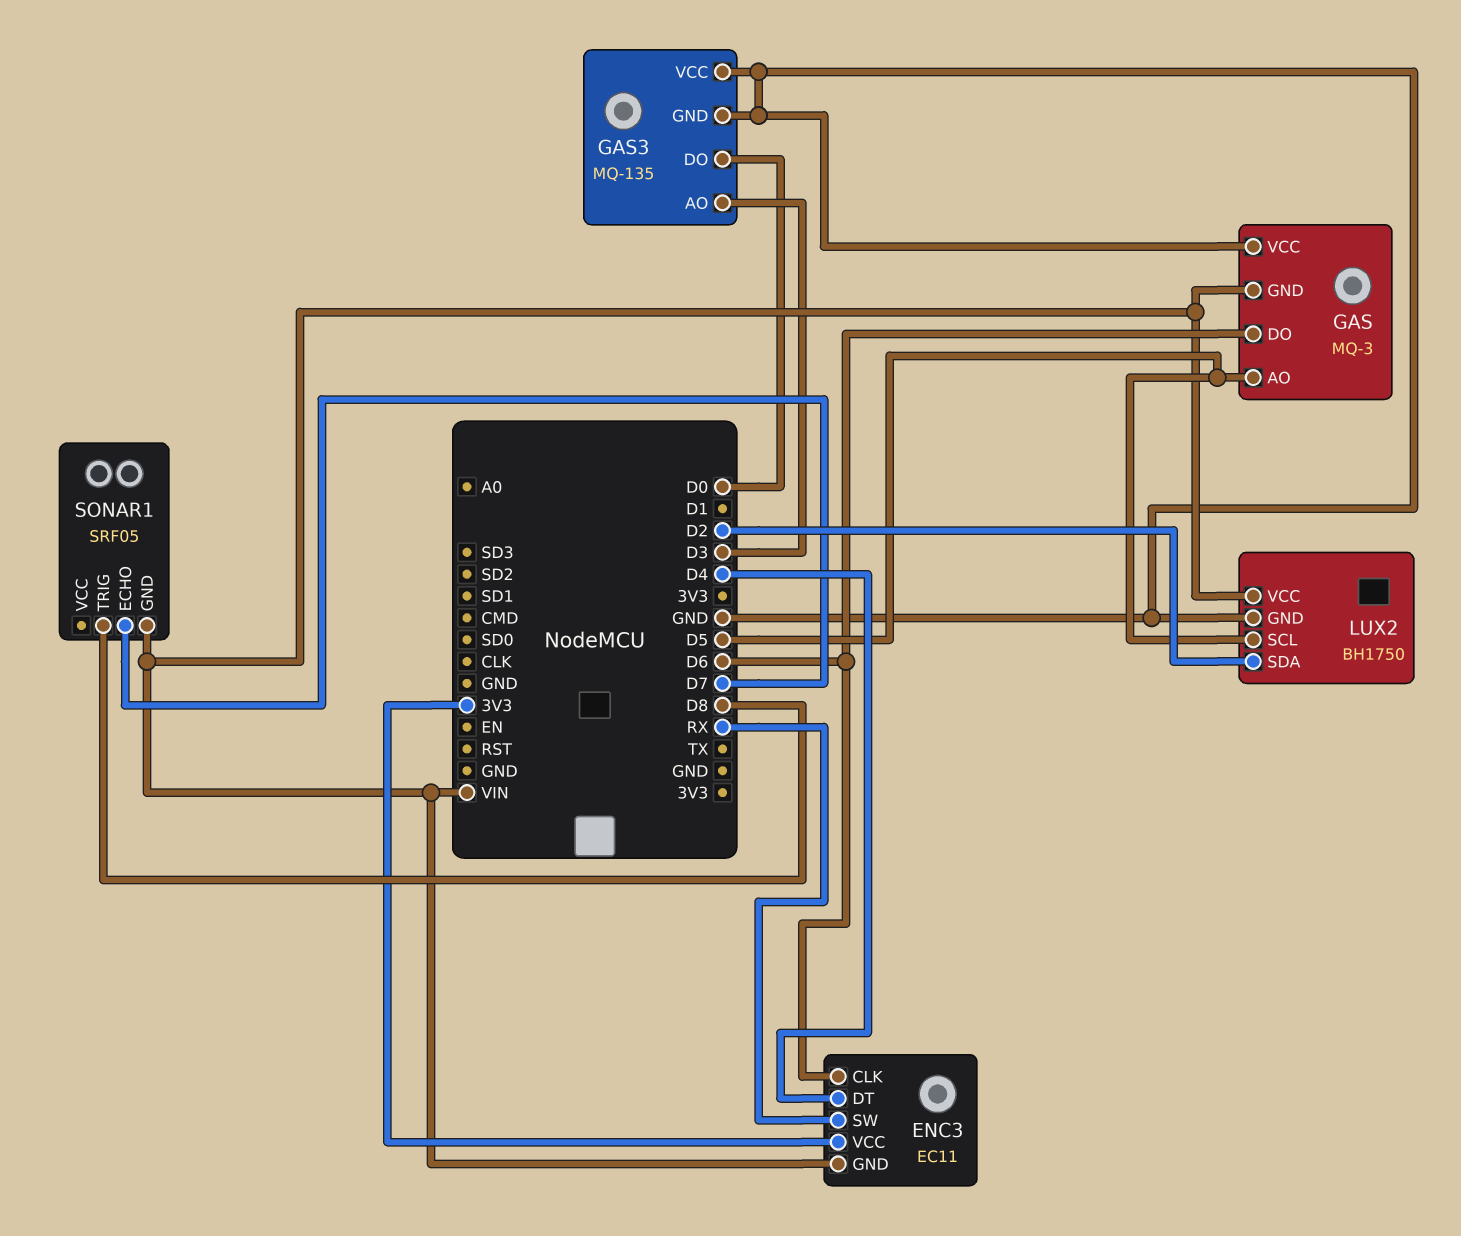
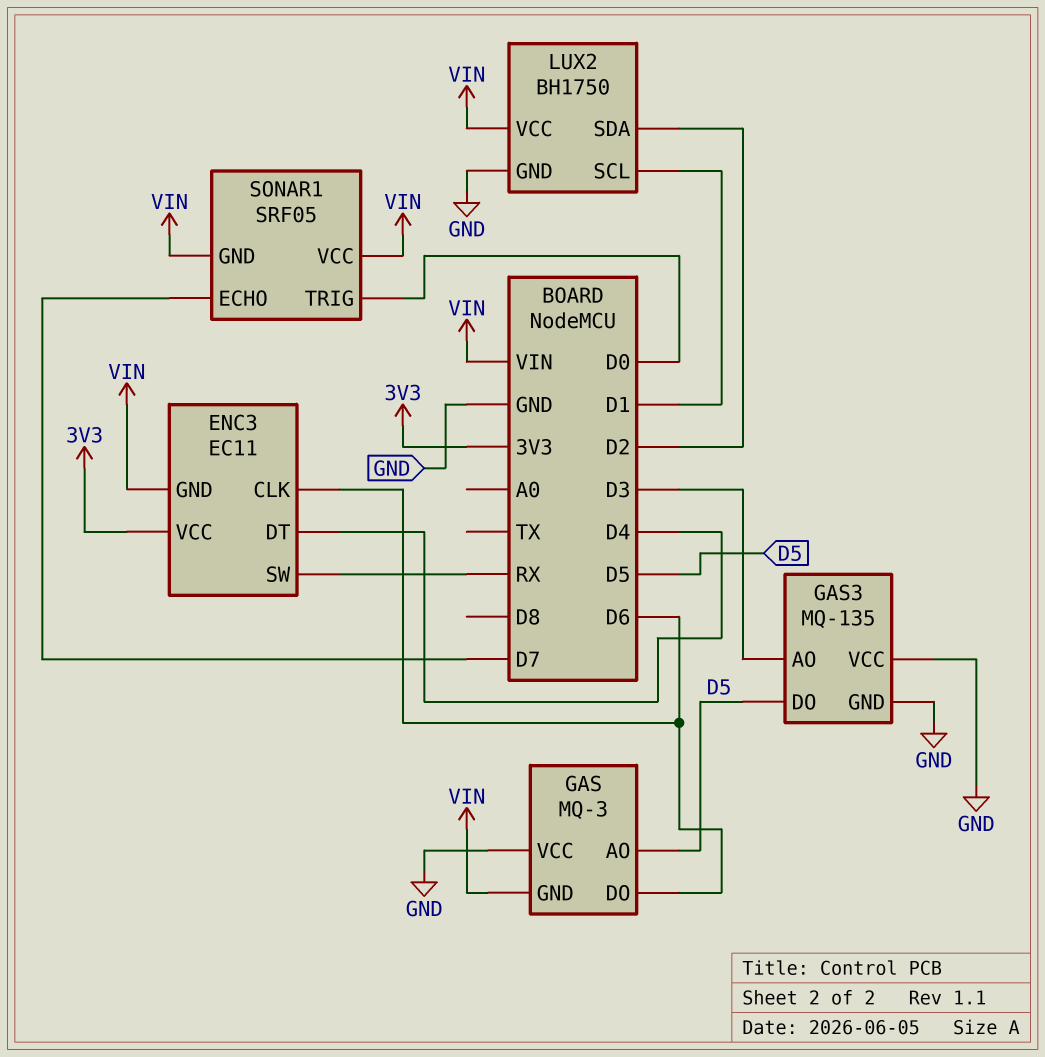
GAS3 pin DO: D0 -> D5
LUX2 pin SCL: D5 -> D1
SONAR1 pin TRIG: D8 -> D0
SONAR1 pin VCC: none -> VIN

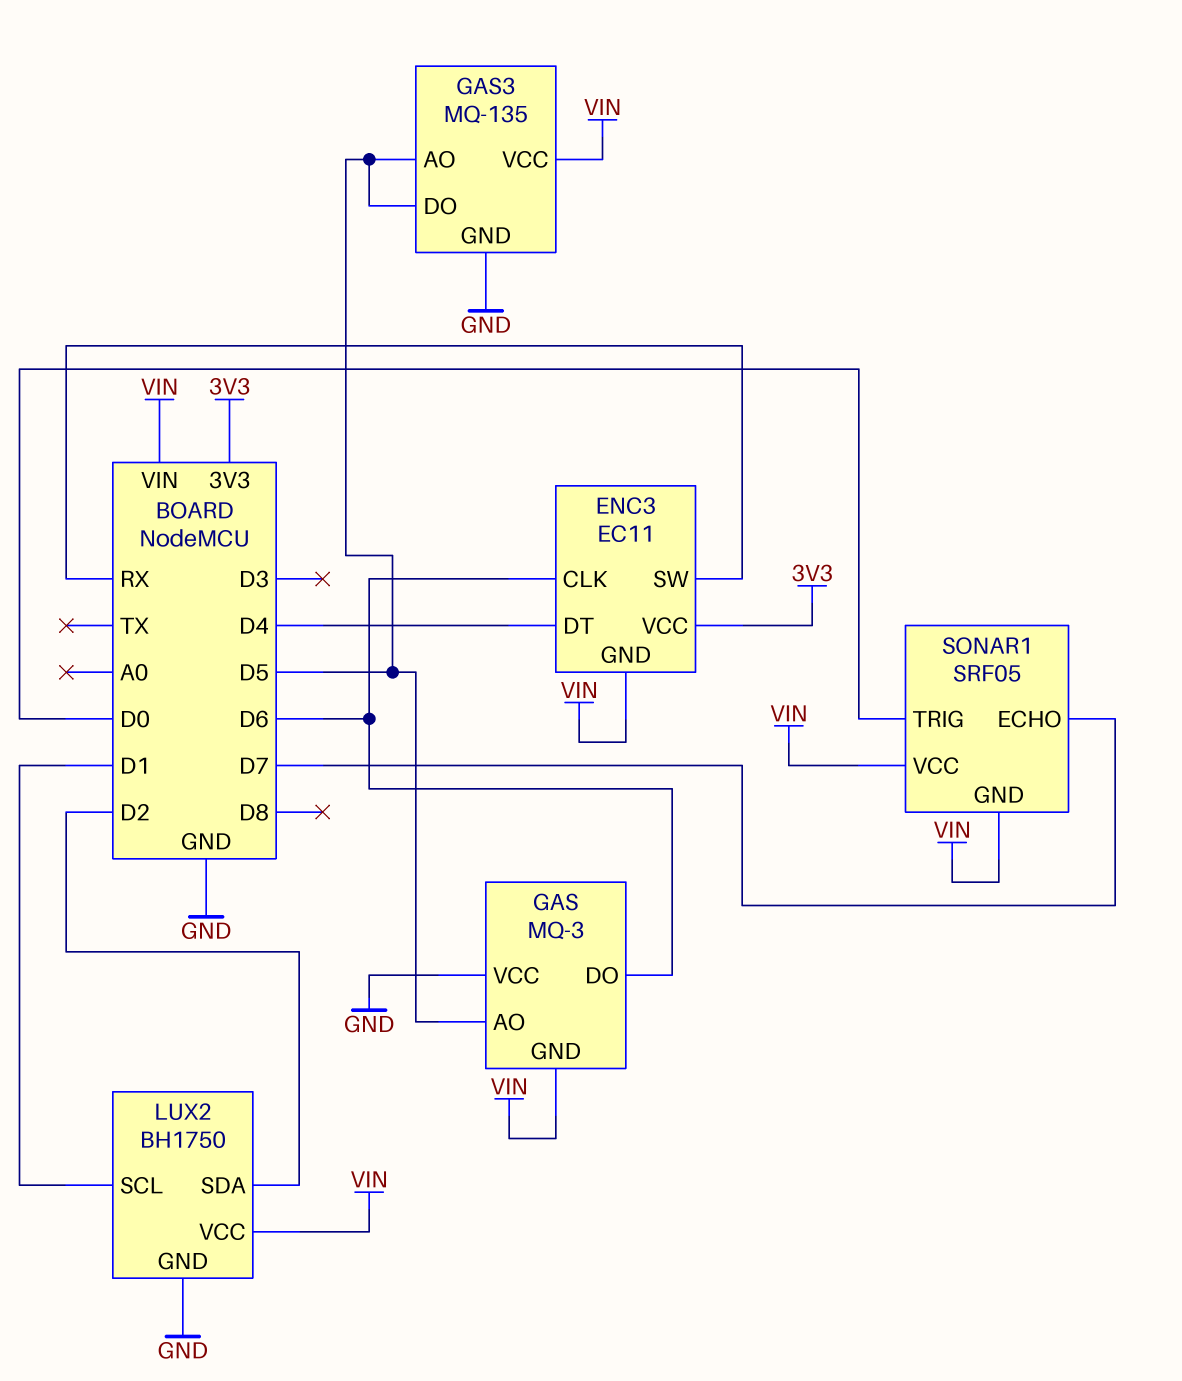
GAS3 pin AO: D3 -> D5
GAS3 pin VCC: GND -> VIN

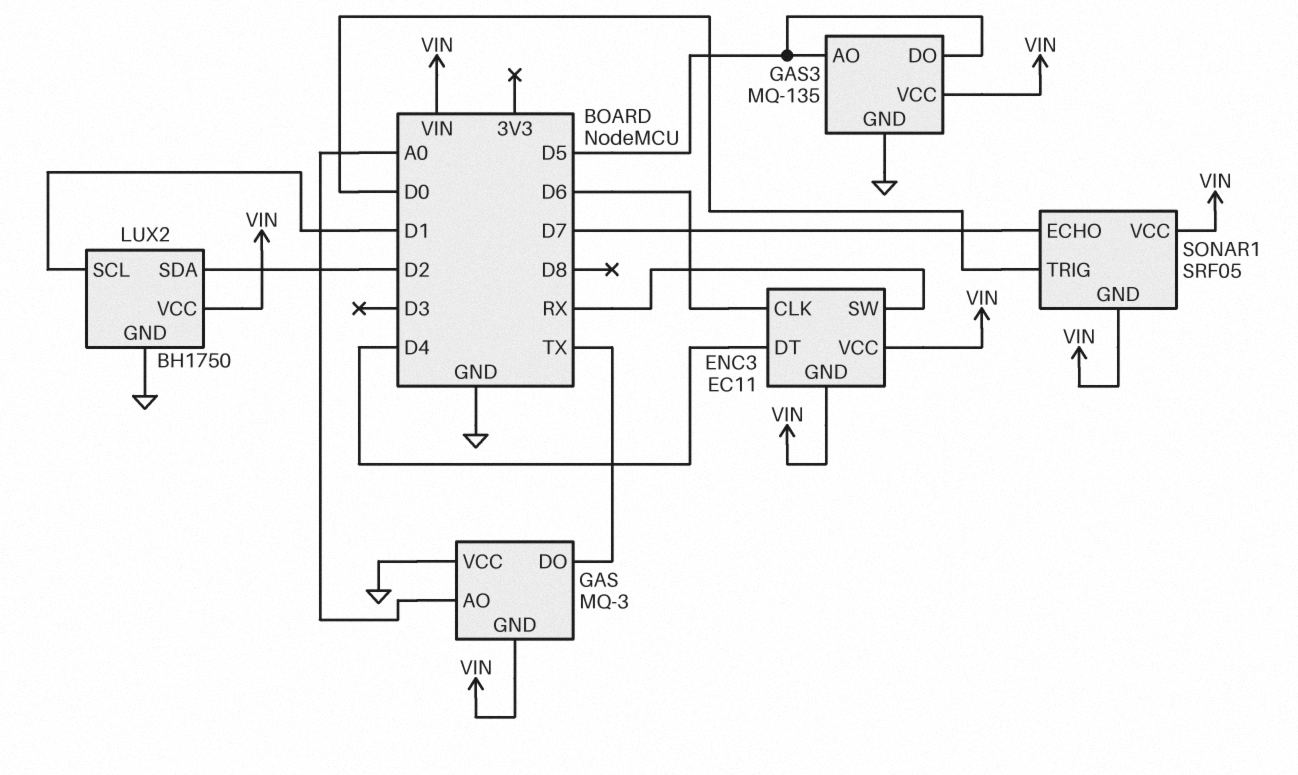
ENC3 pin VCC: 3V3 -> VIN
GAS pin AO: D5 -> A0
GAS pin DO: D6 -> TX

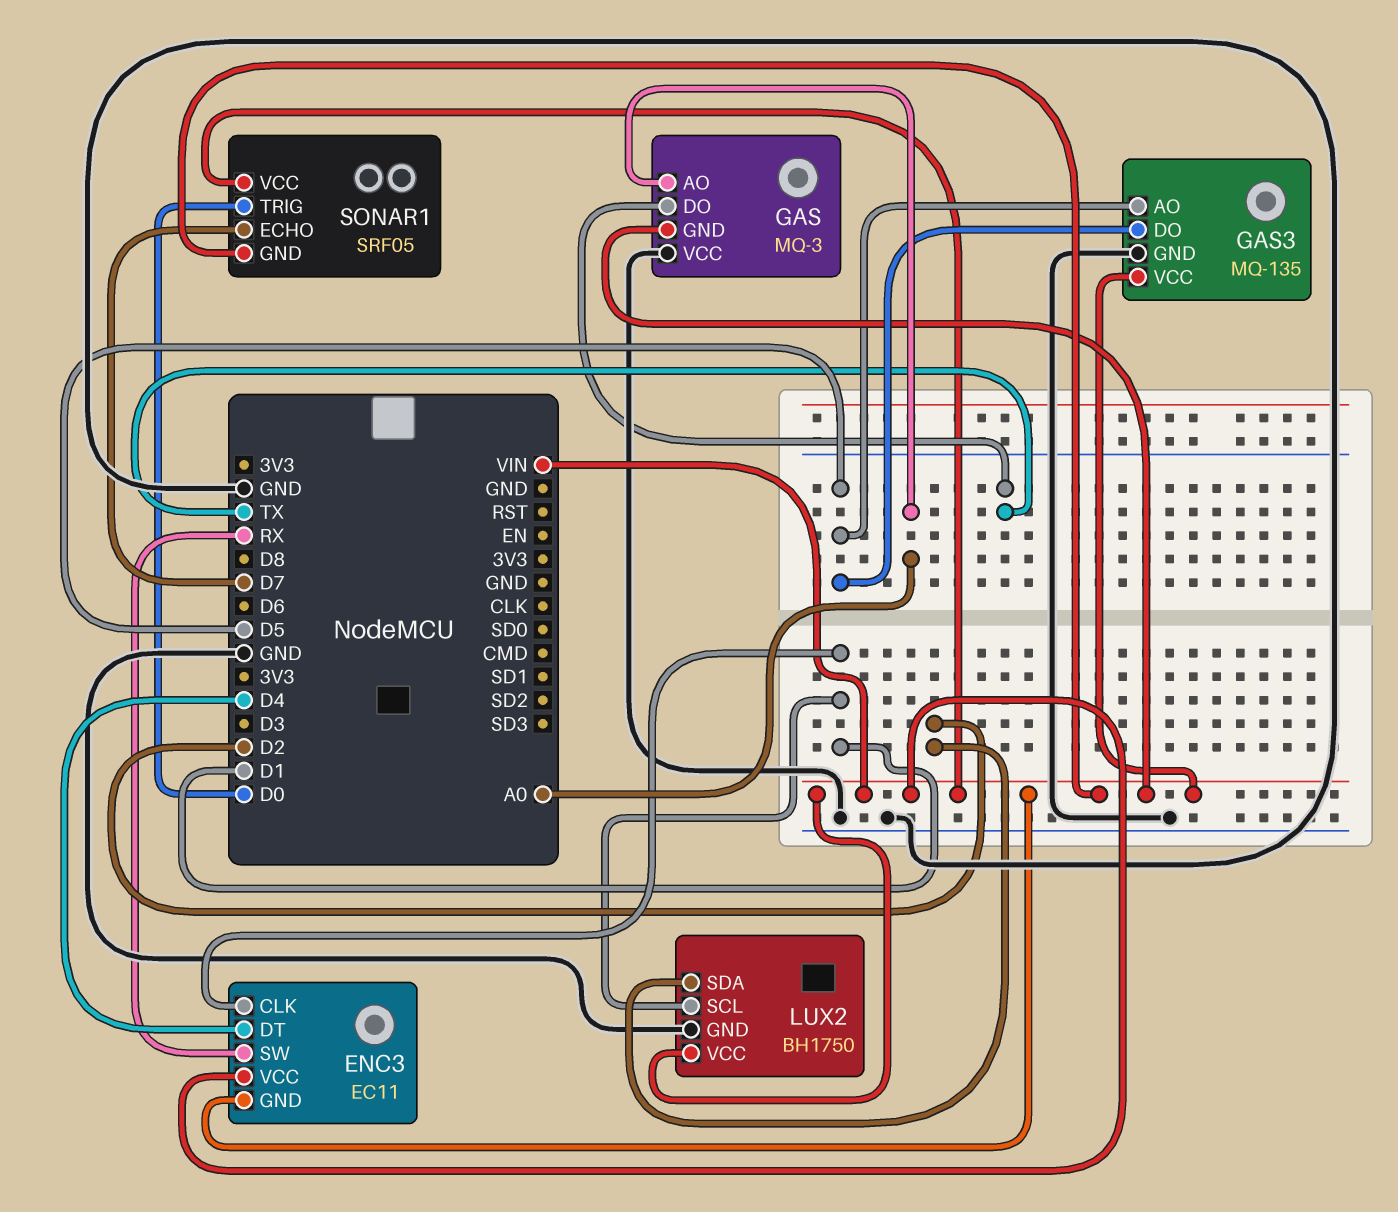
ENC3 pin CLK: D6 -> D1

